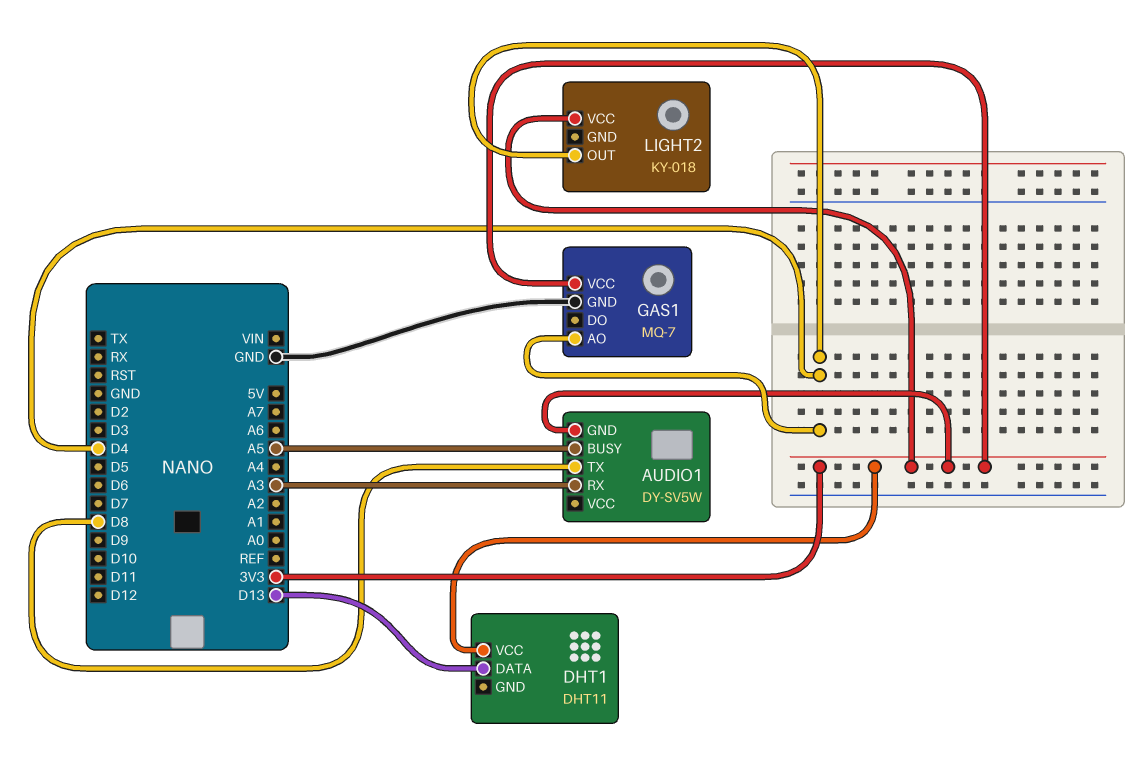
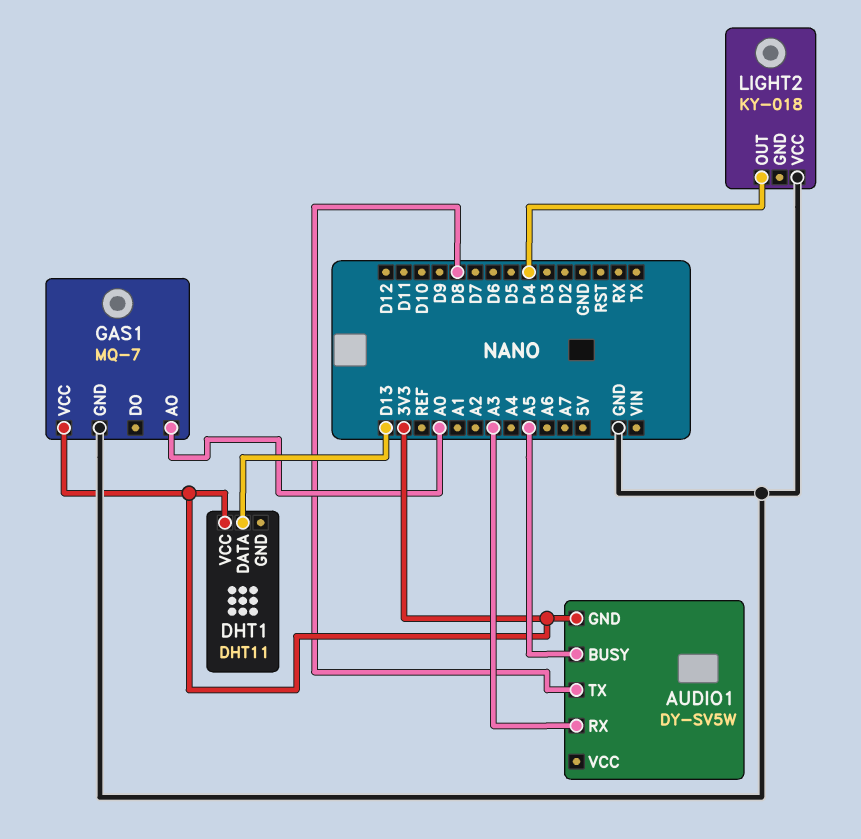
GAS1 pin AO: D4 -> A0
LIGHT2 pin VCC: 3V3 -> GND

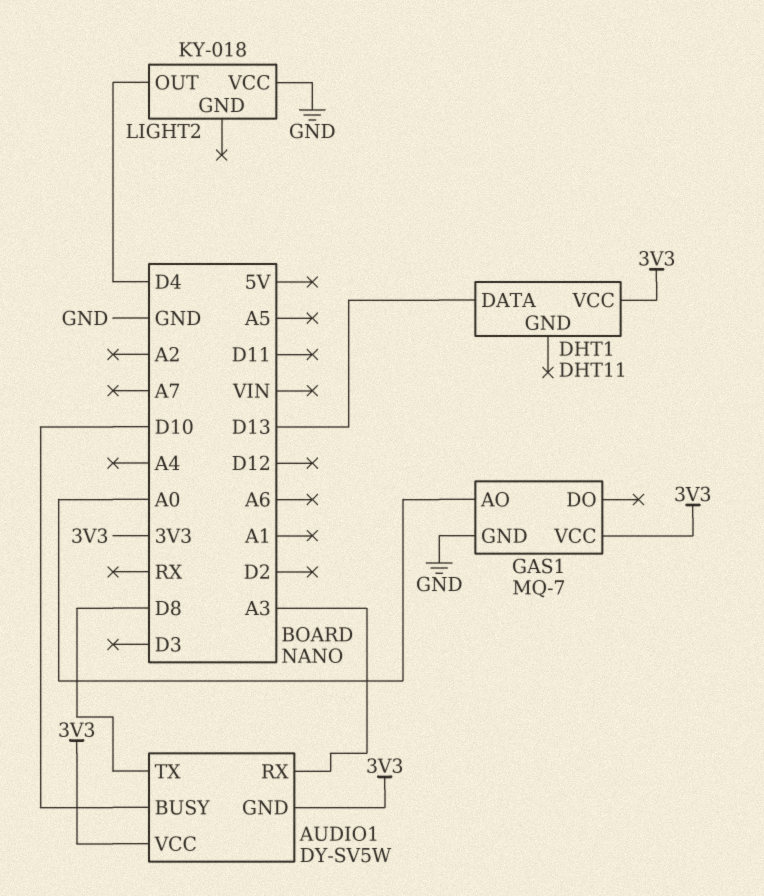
AUDIO1 pin BUSY: A5 -> D10
AUDIO1 pin VCC: none -> 3V3

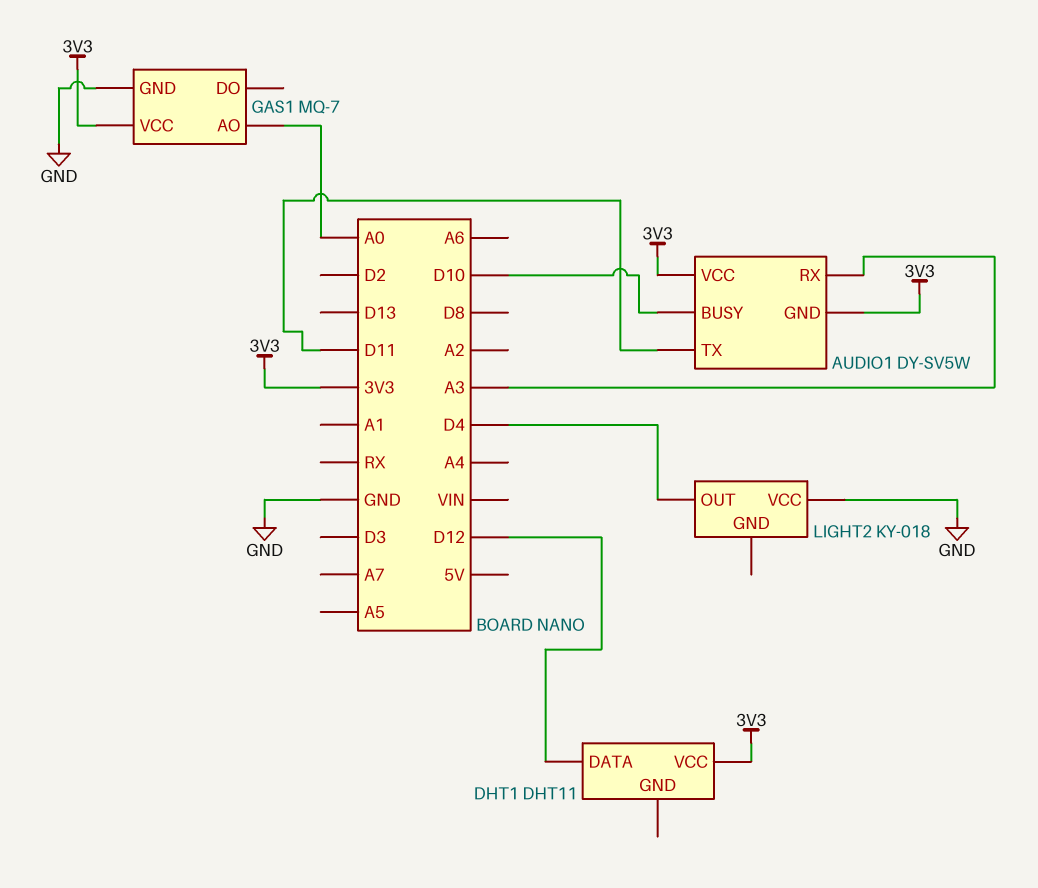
AUDIO1 pin TX: D8 -> D11
DHT1 pin DATA: D13 -> D12

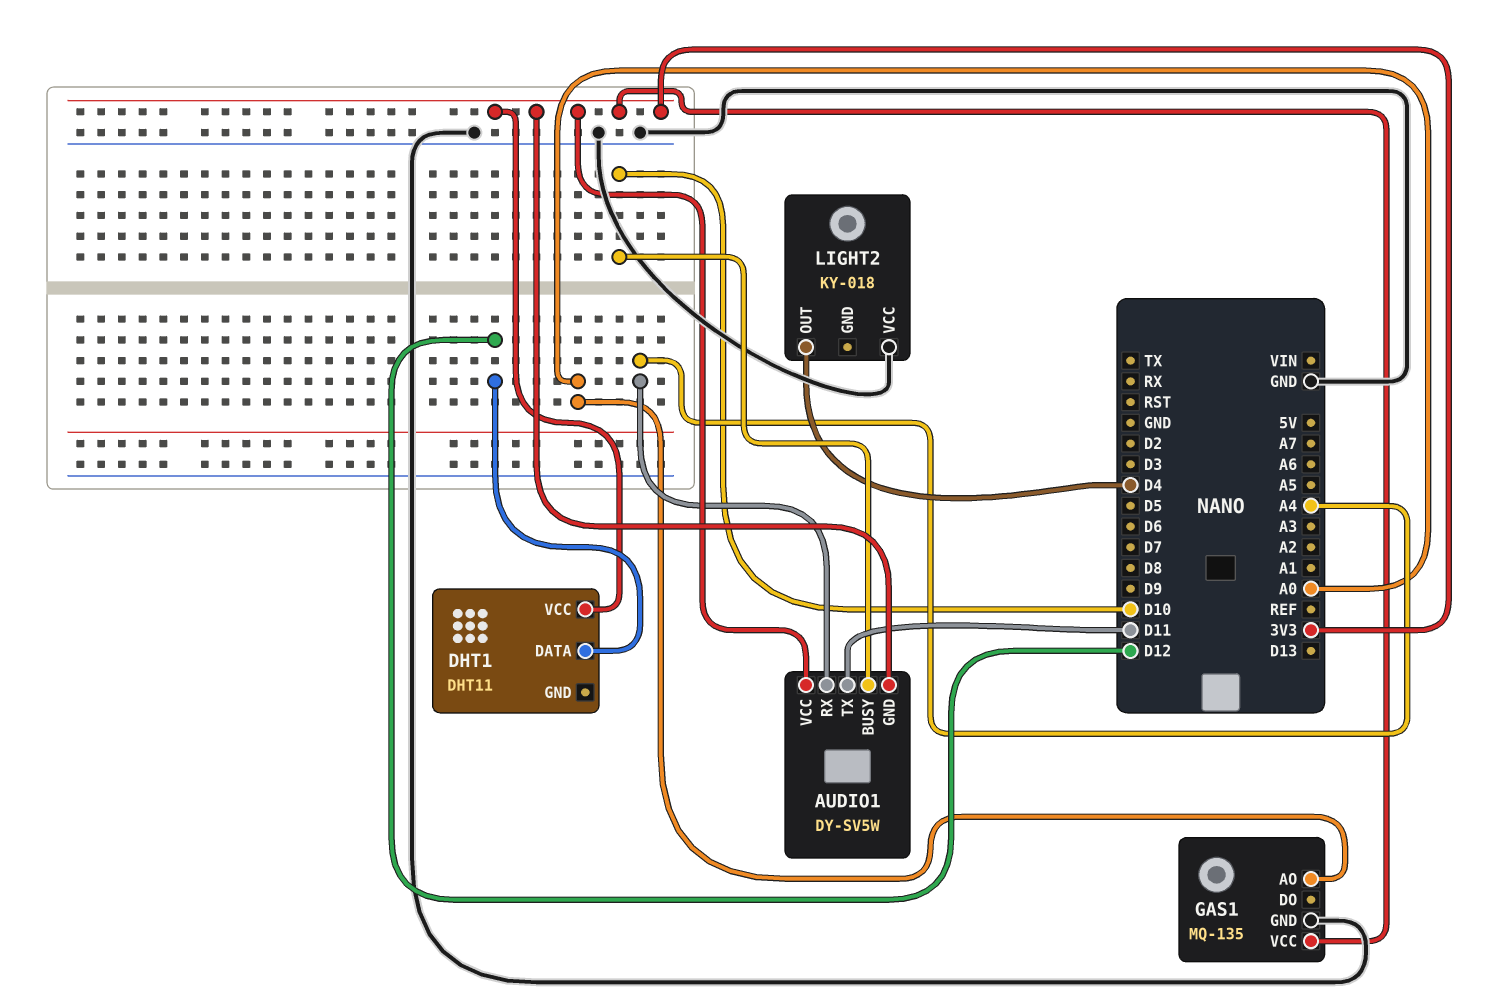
AUDIO1 pin RX: A3 -> A4
GAS1: MQ-7 -> MQ-135

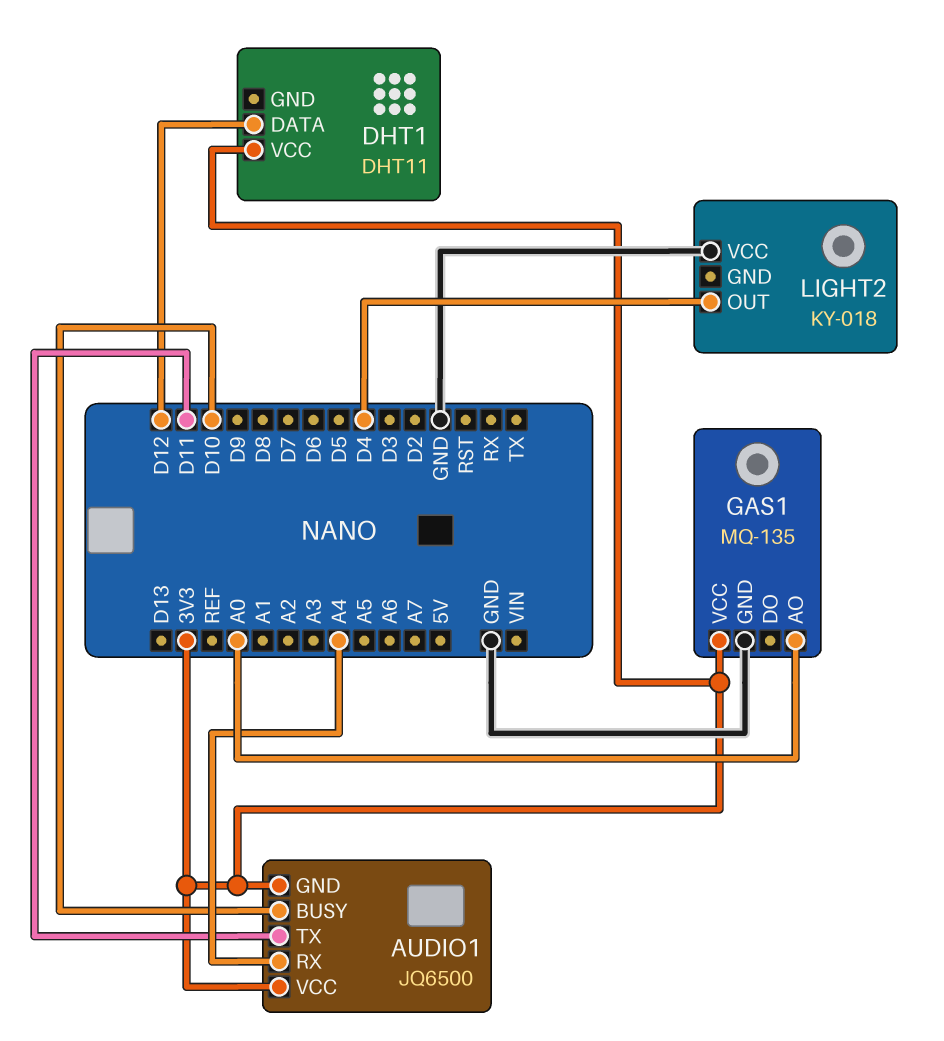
AUDIO1: DY-SV5W -> JQ6500

